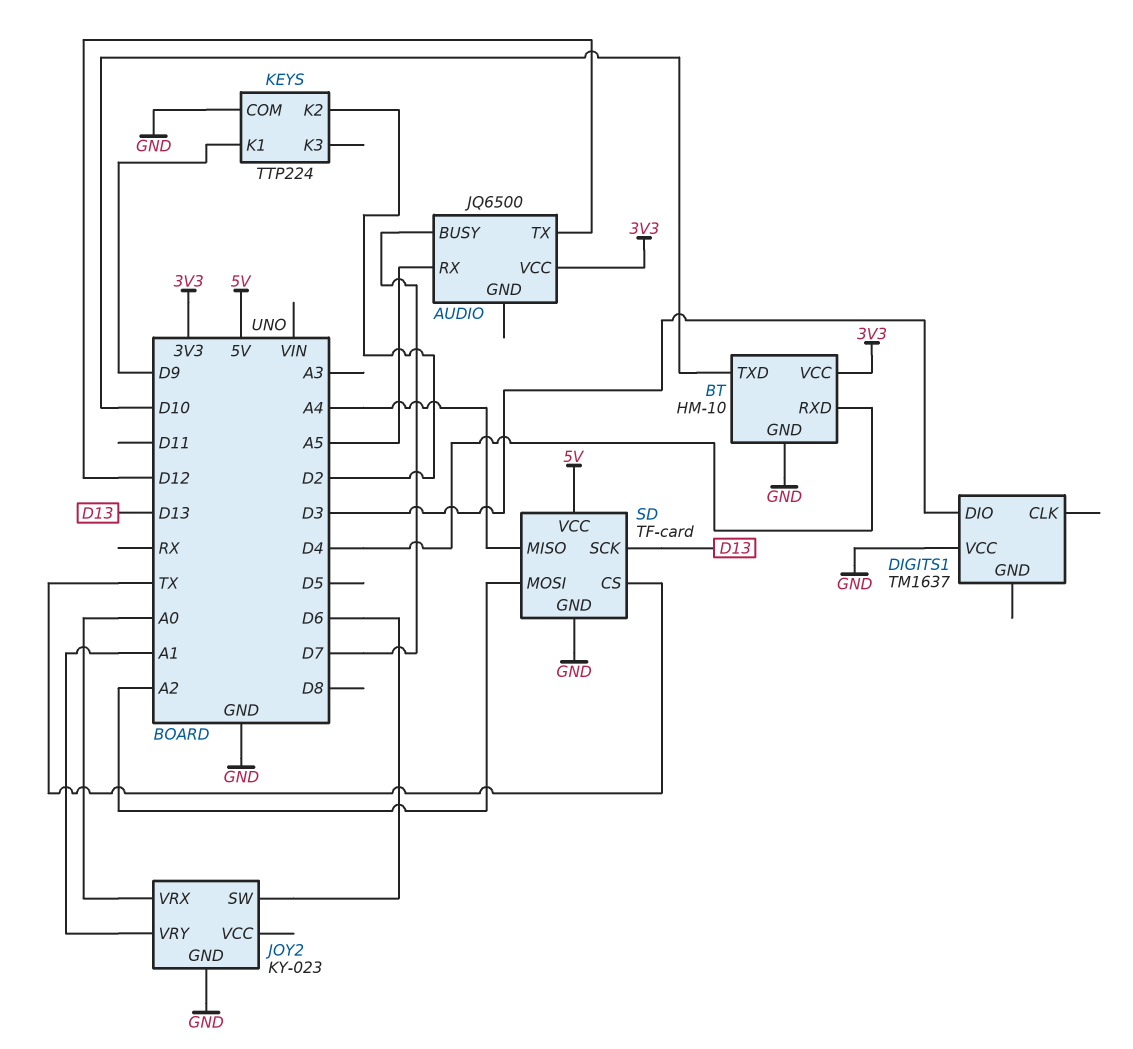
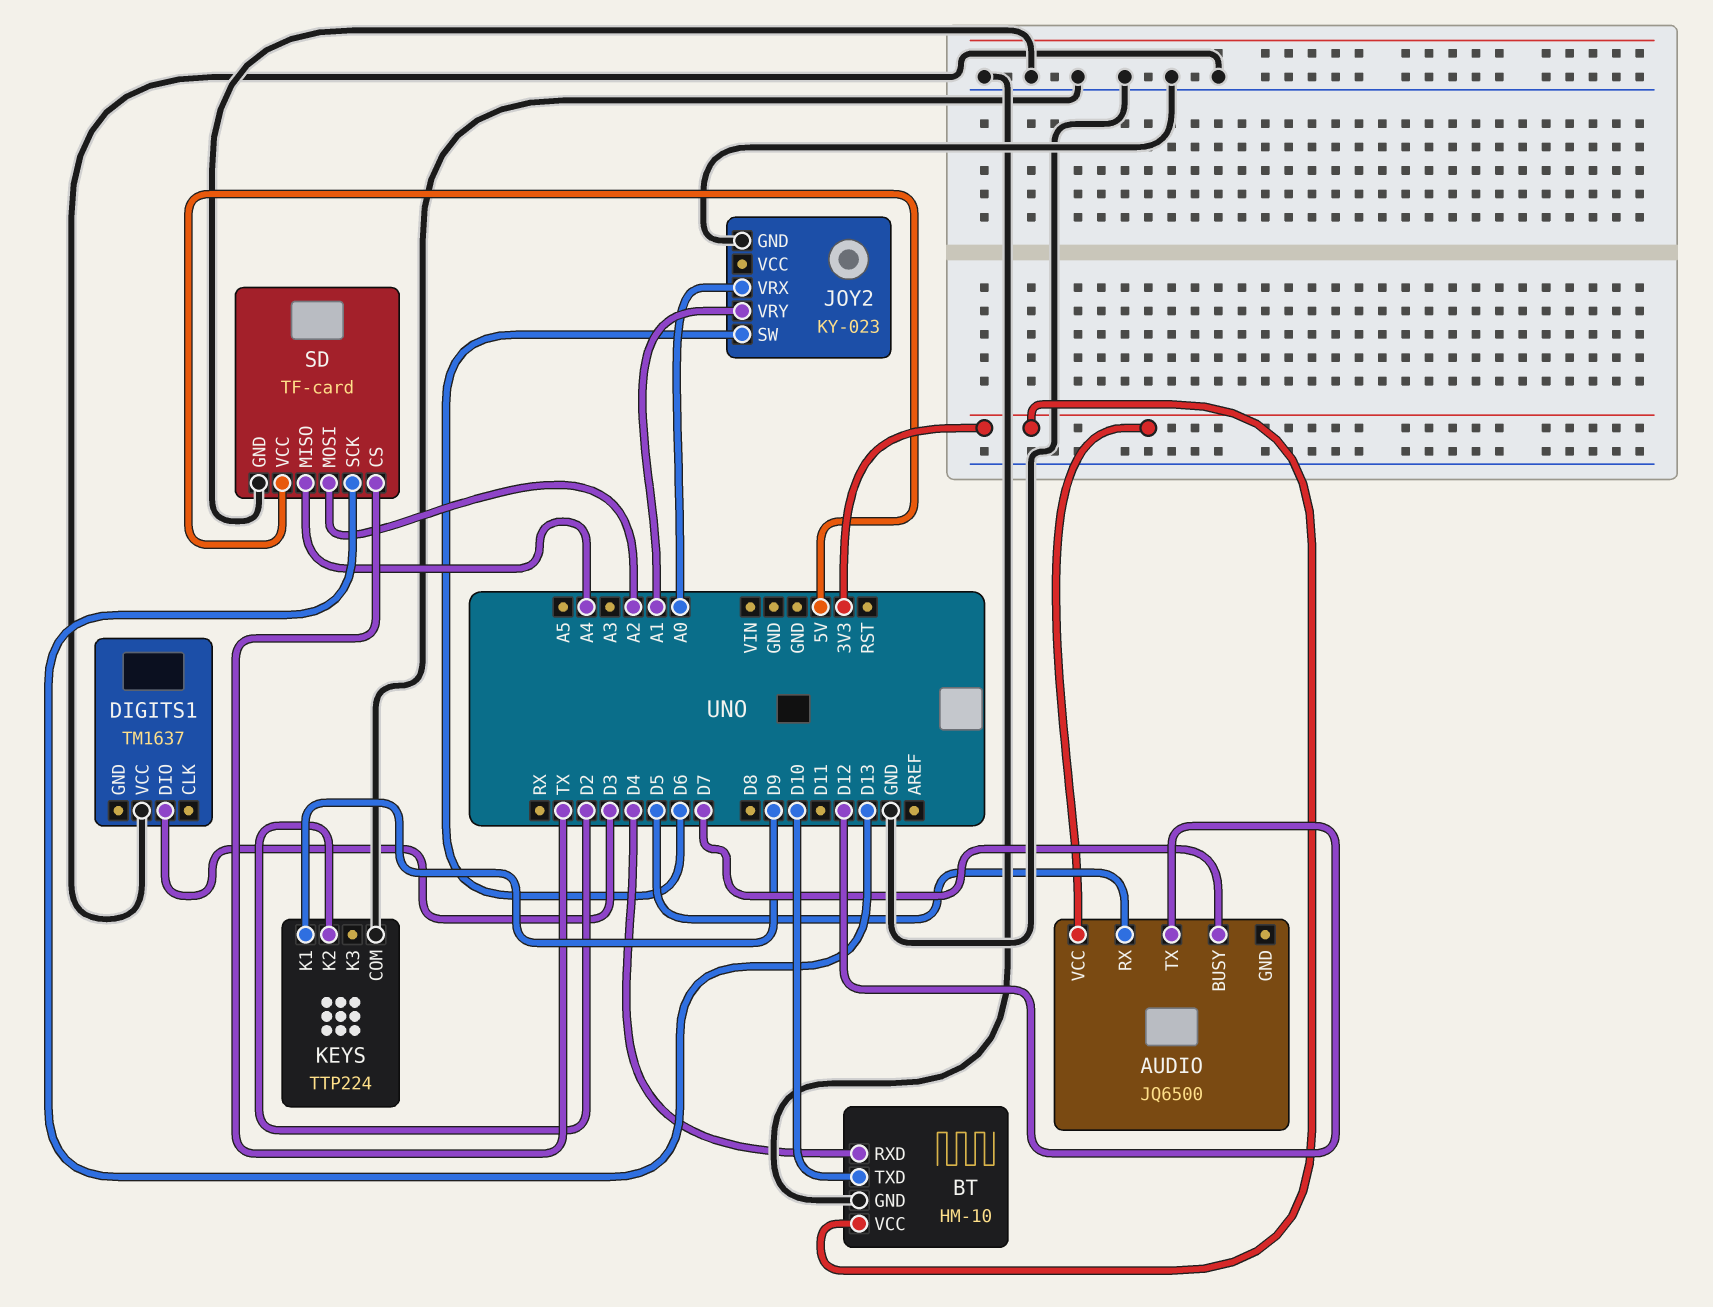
AUDIO pin RX: A5 -> D5

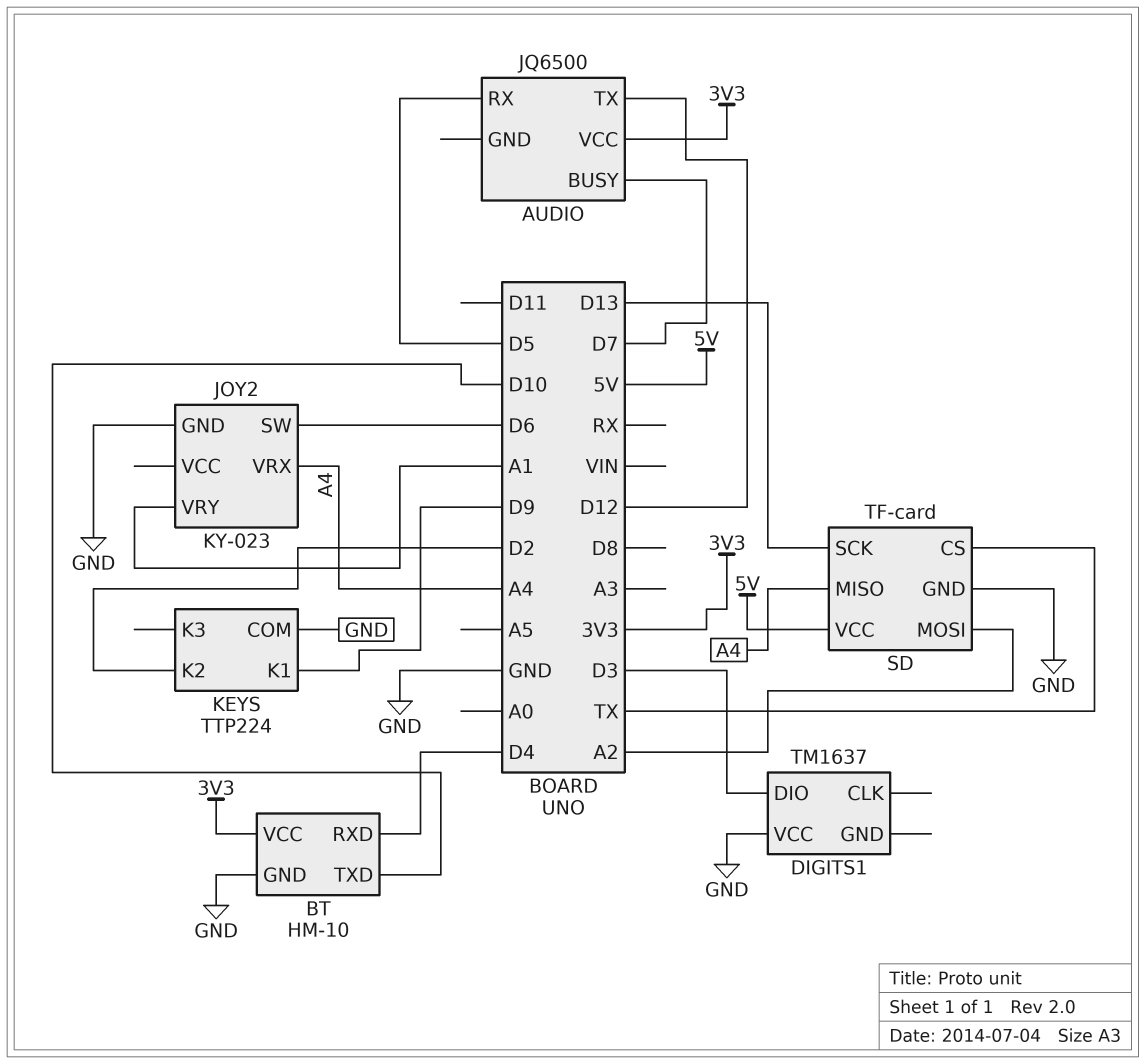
JOY2 pin VRX: A0 -> A4

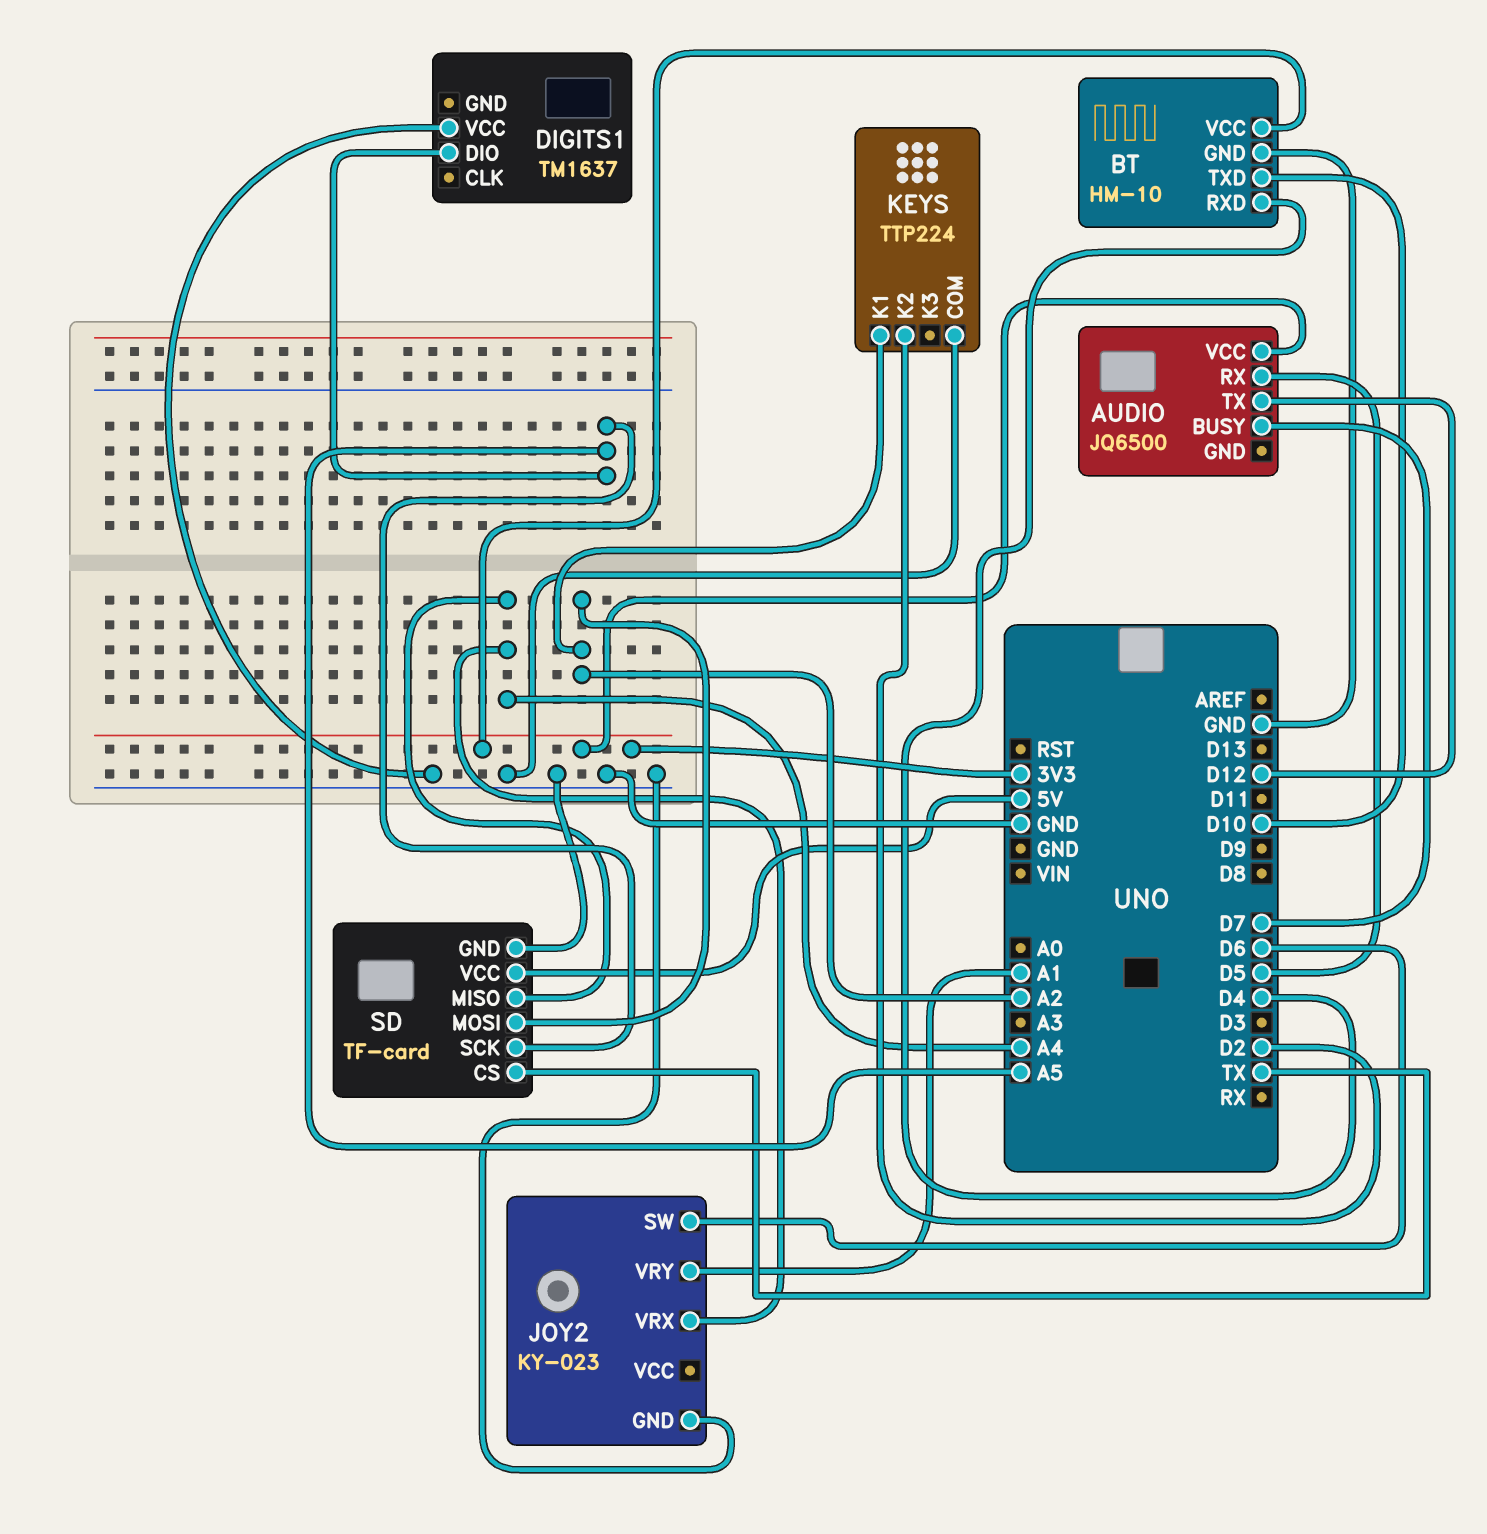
DIGITS1 pin DIO: D3 -> A5
KEYS pin K1: D9 -> A2
SD pin SCK: D13 -> A5

